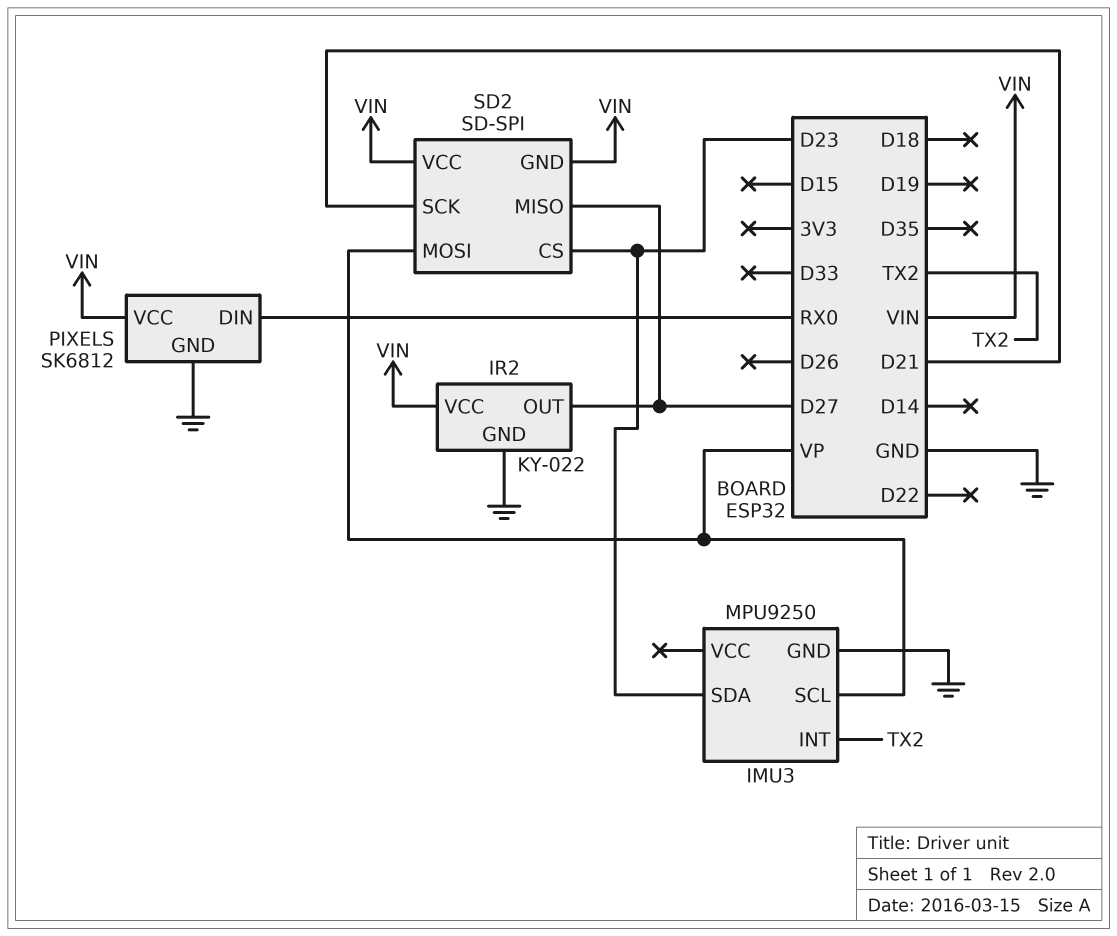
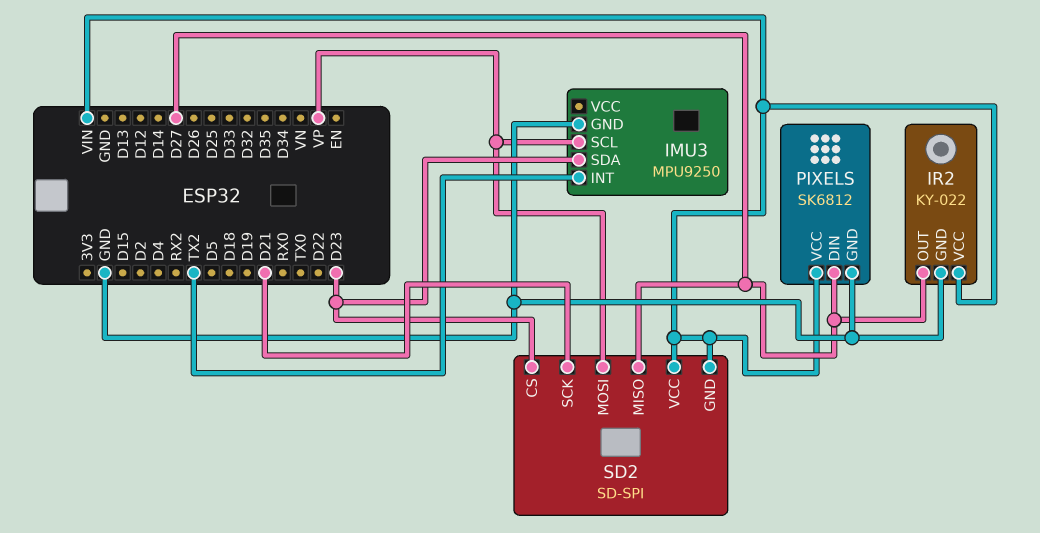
PIXELS pin DIN: RX0 -> D27

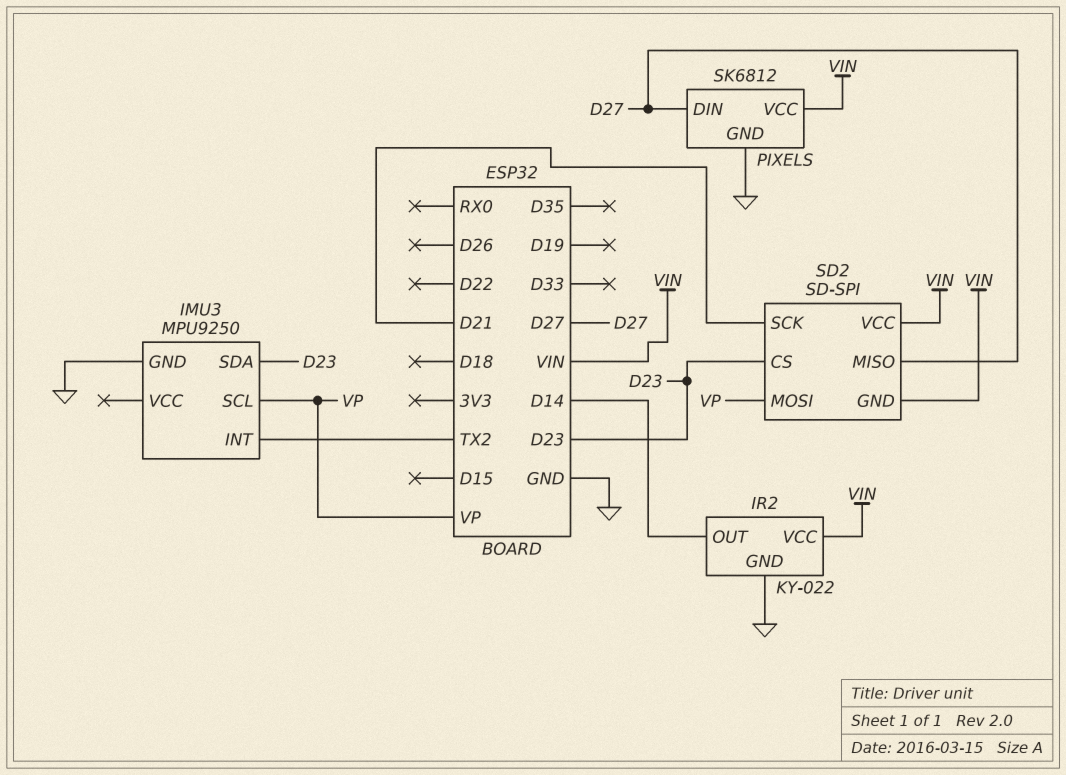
IR2 pin OUT: D27 -> D14

